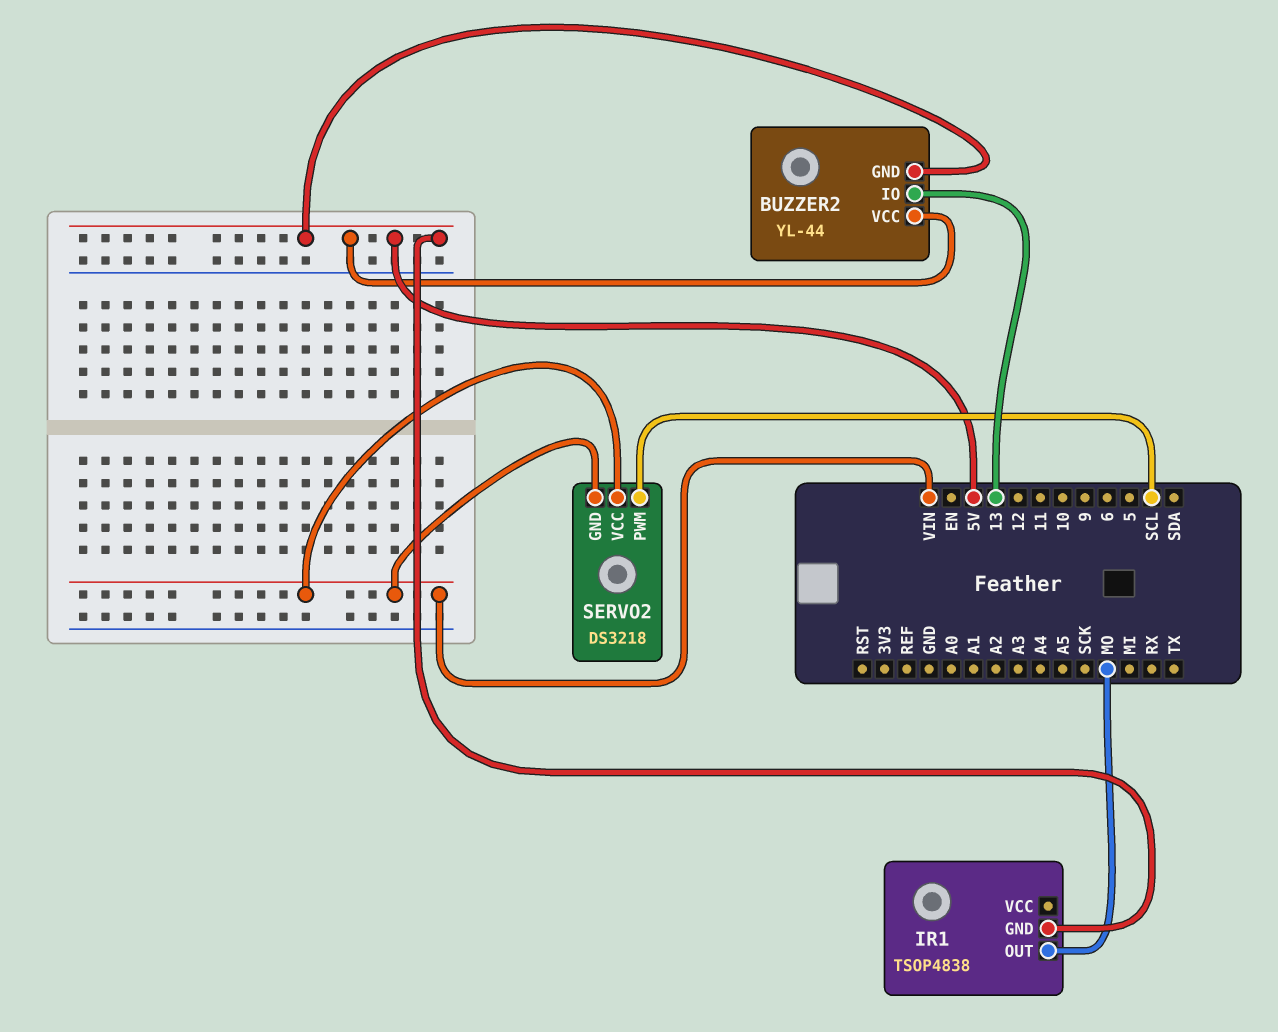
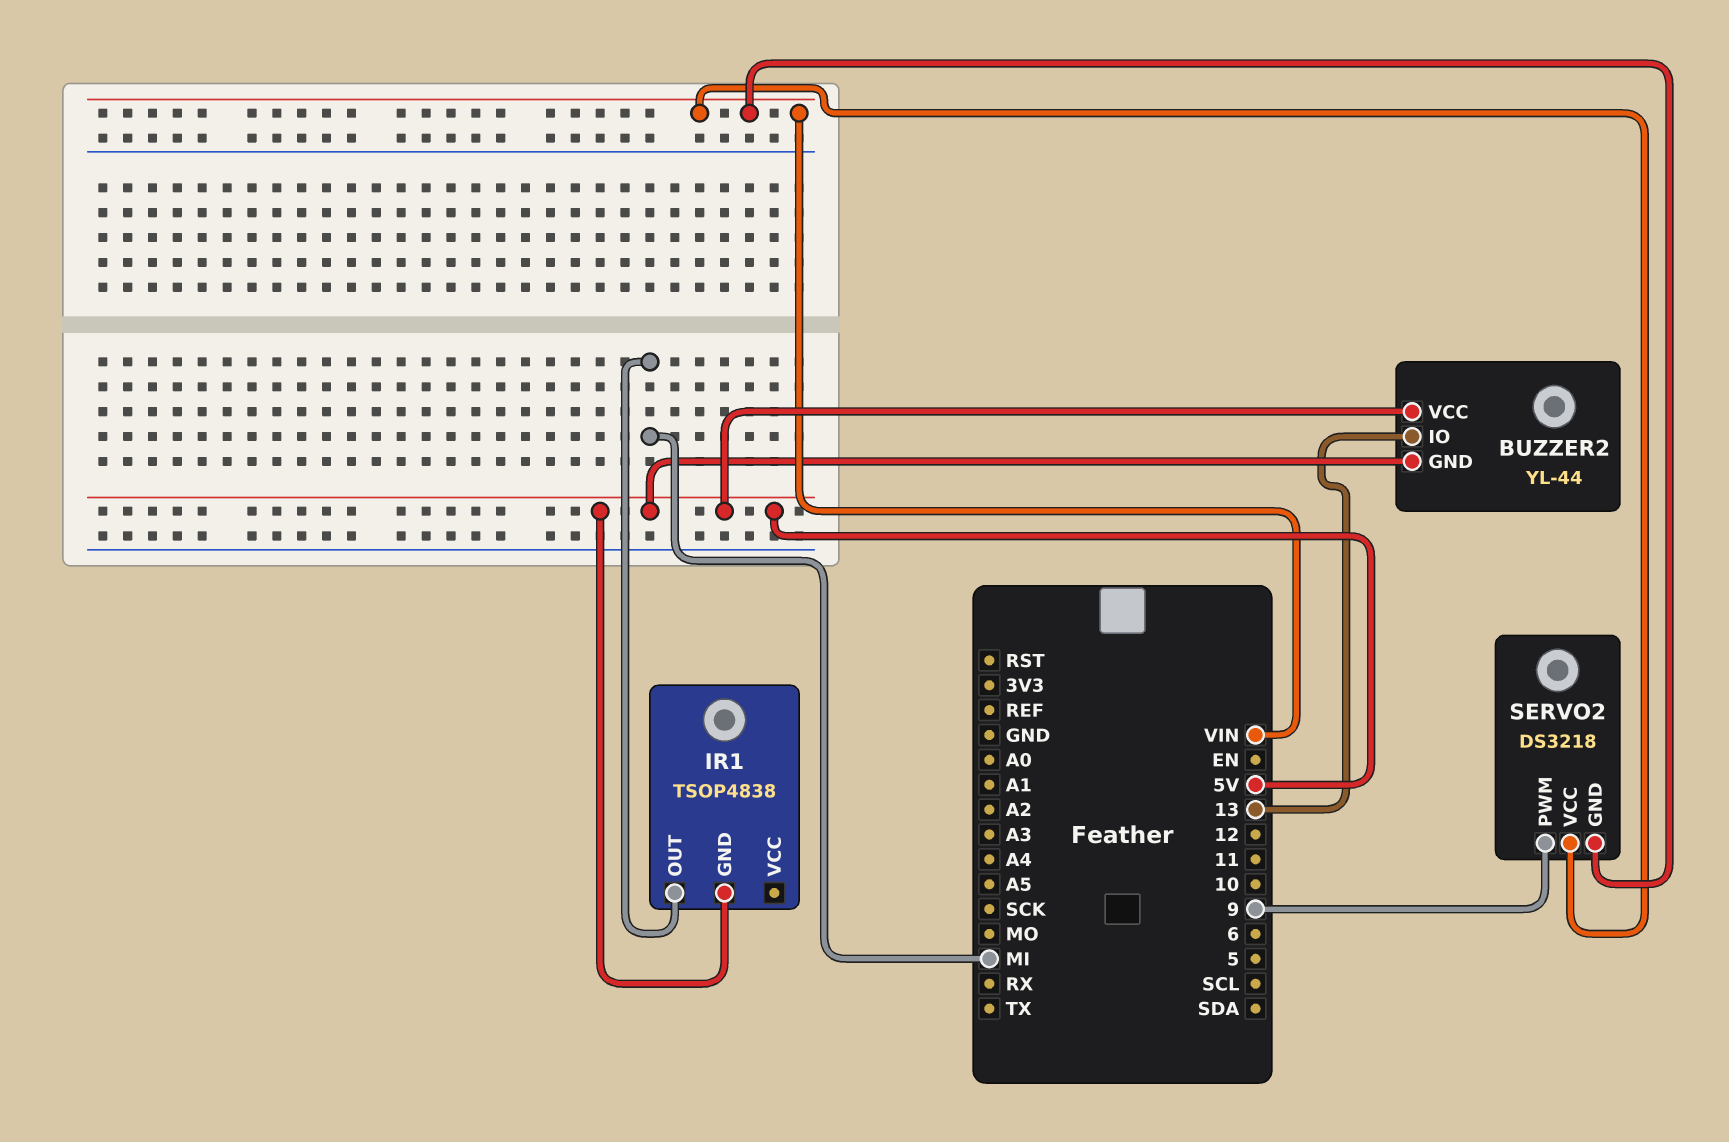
IR1 pin OUT: MO -> MI
SERVO2 pin PWM: SCL -> 9

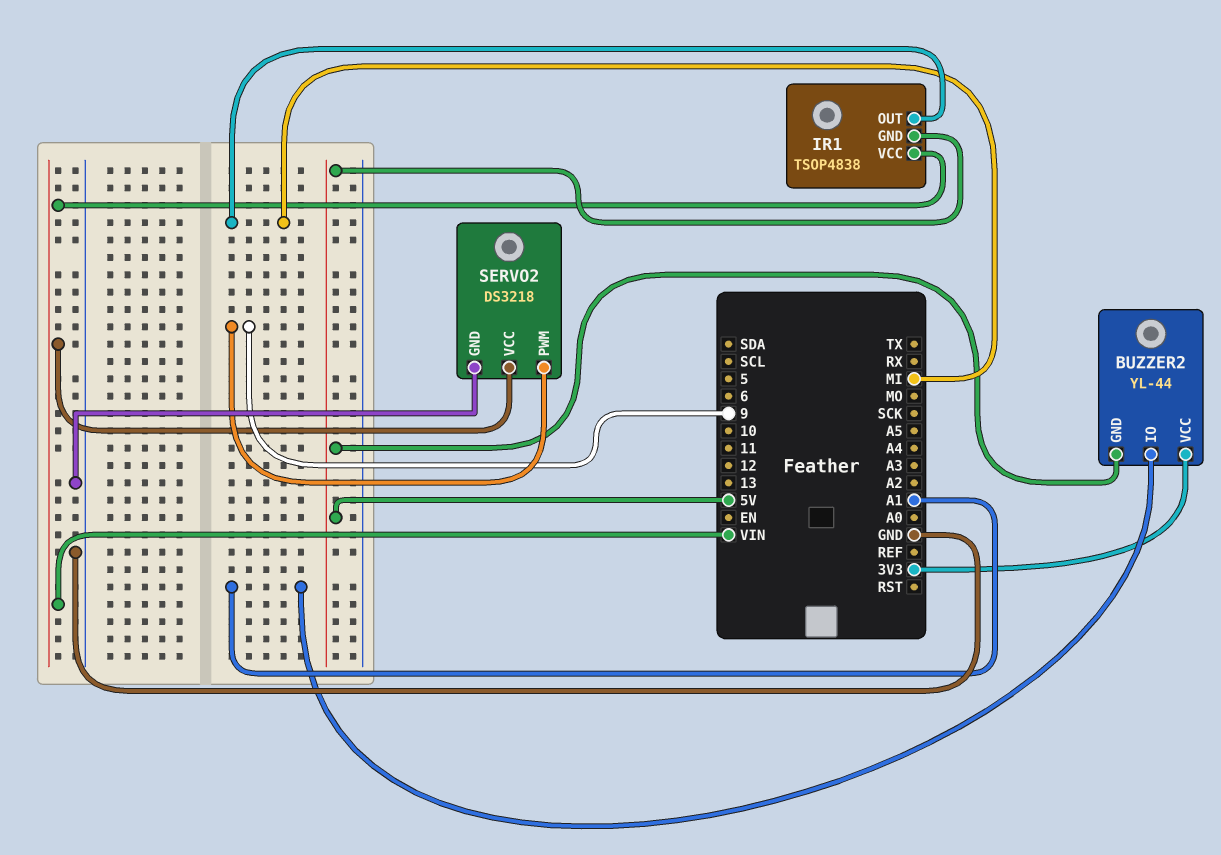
BUZZER2 pin IO: 13 -> A1
BUZZER2 pin VCC: 5V -> 3V3
IR1 pin VCC: none -> VIN
SERVO2 pin GND: VIN -> GND

